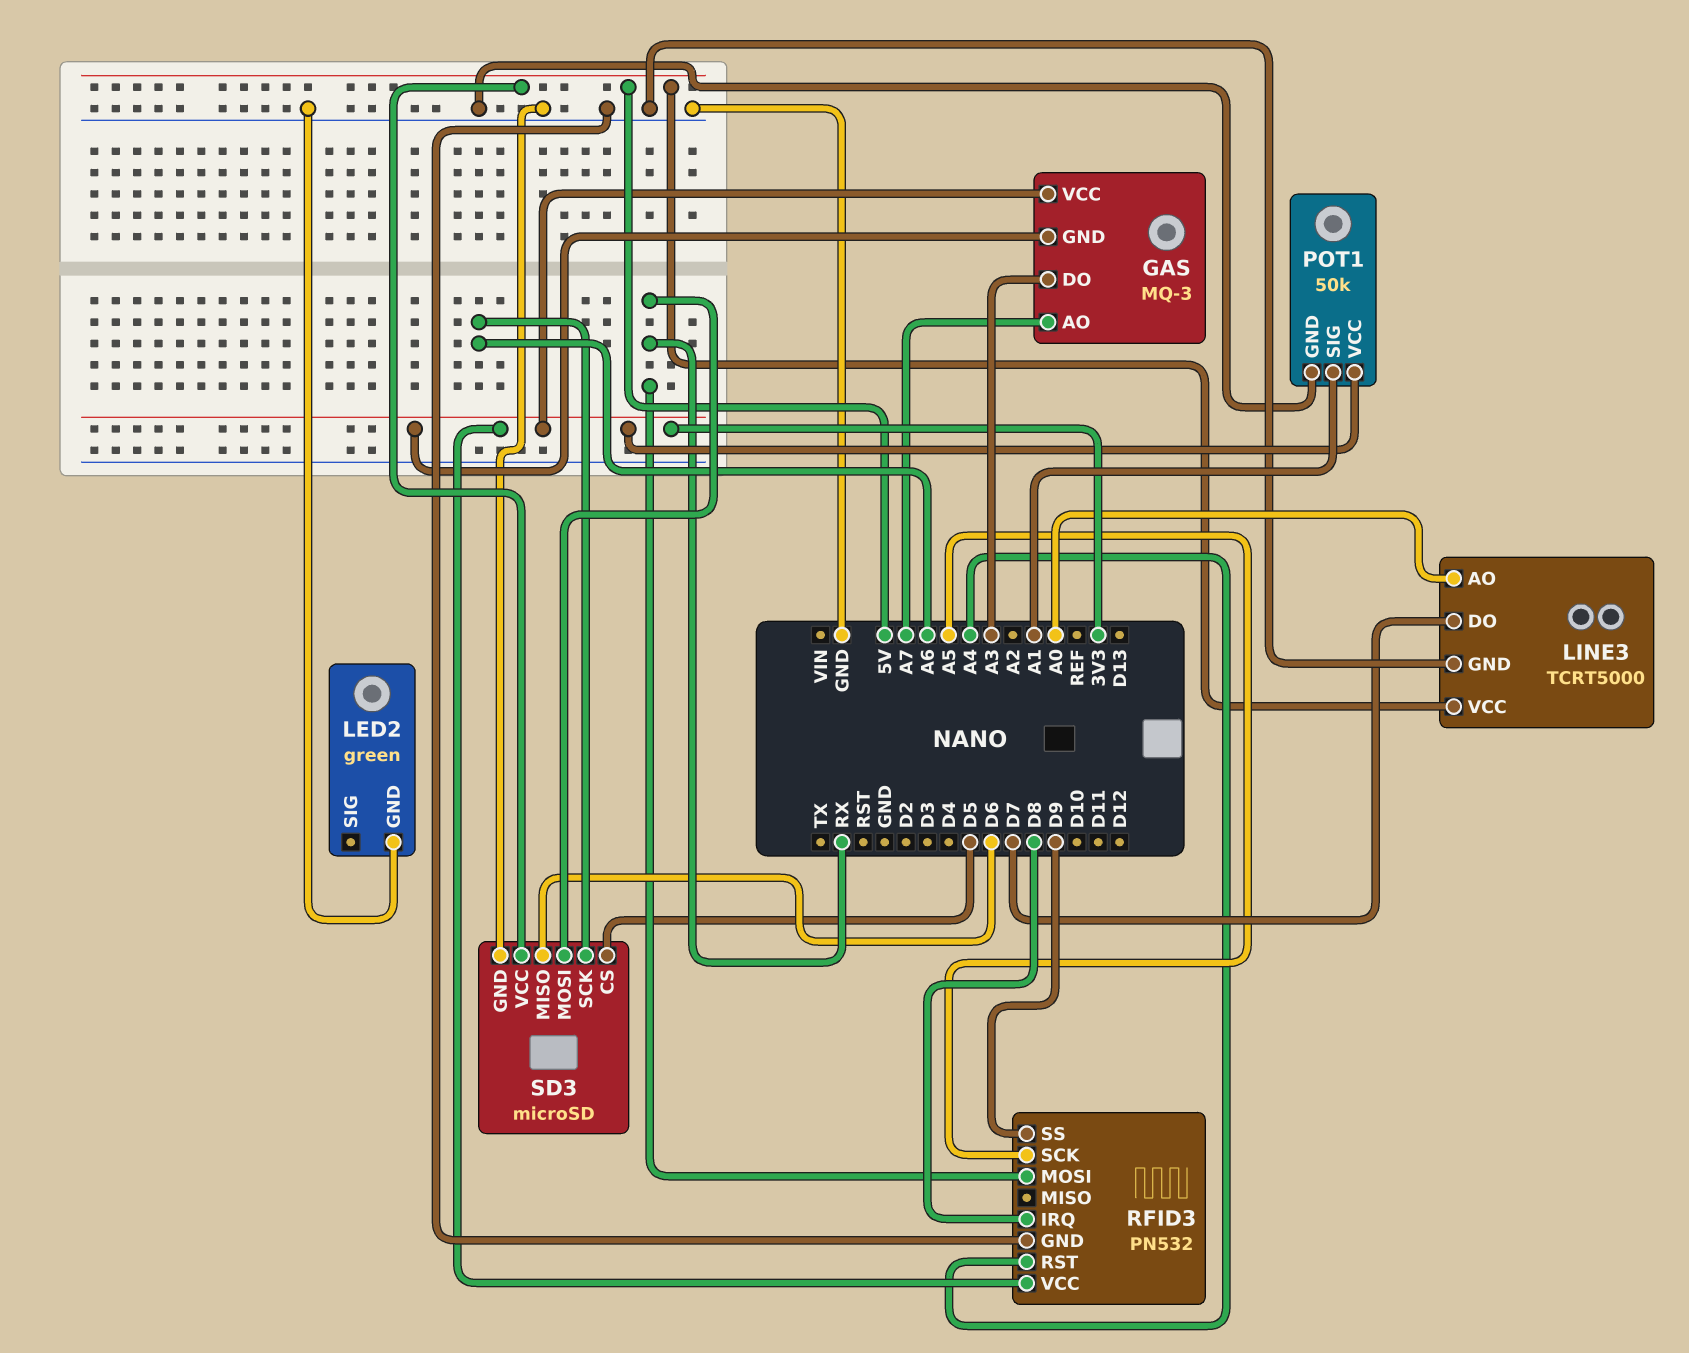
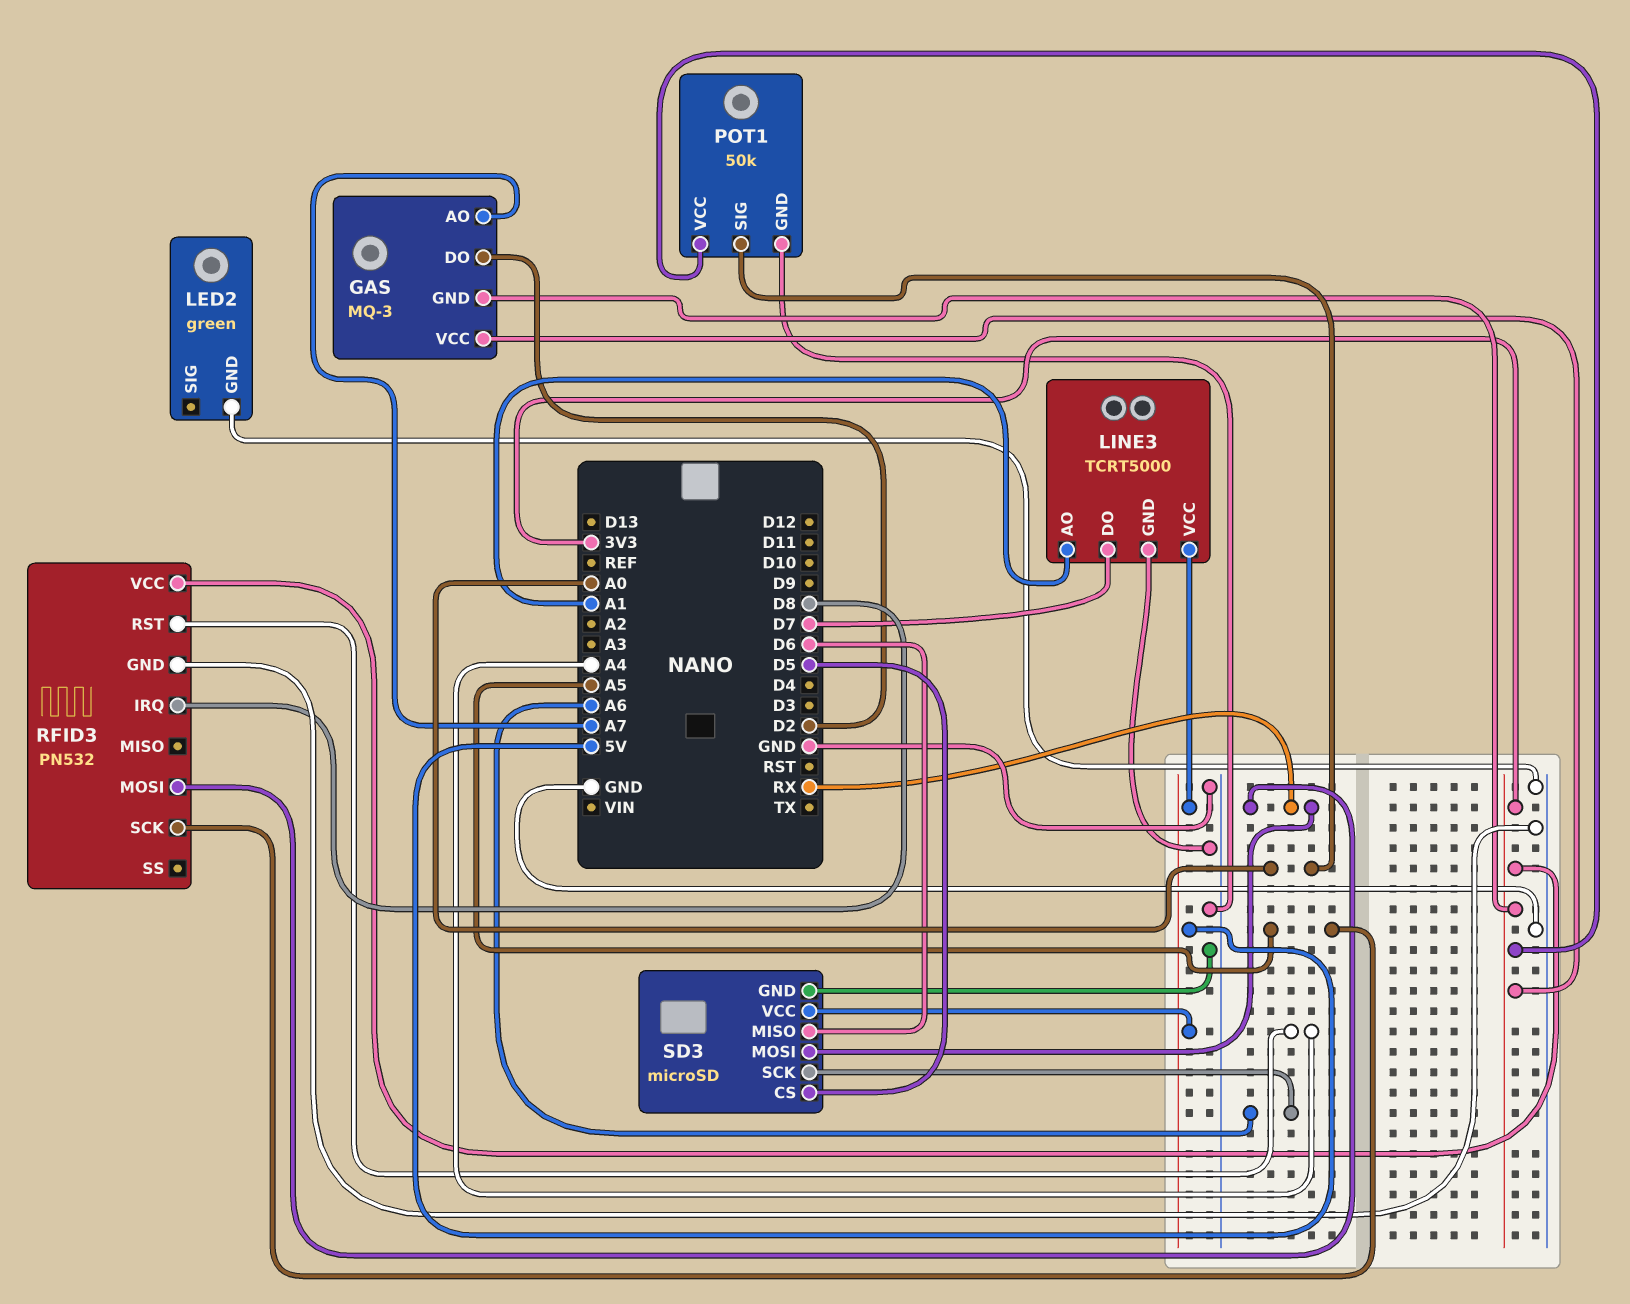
GAS pin DO: A3 -> D2
LINE3 pin AO: A0 -> A1
POT1 pin SIG: A1 -> A0
RFID3 pin SS: D9 -> none

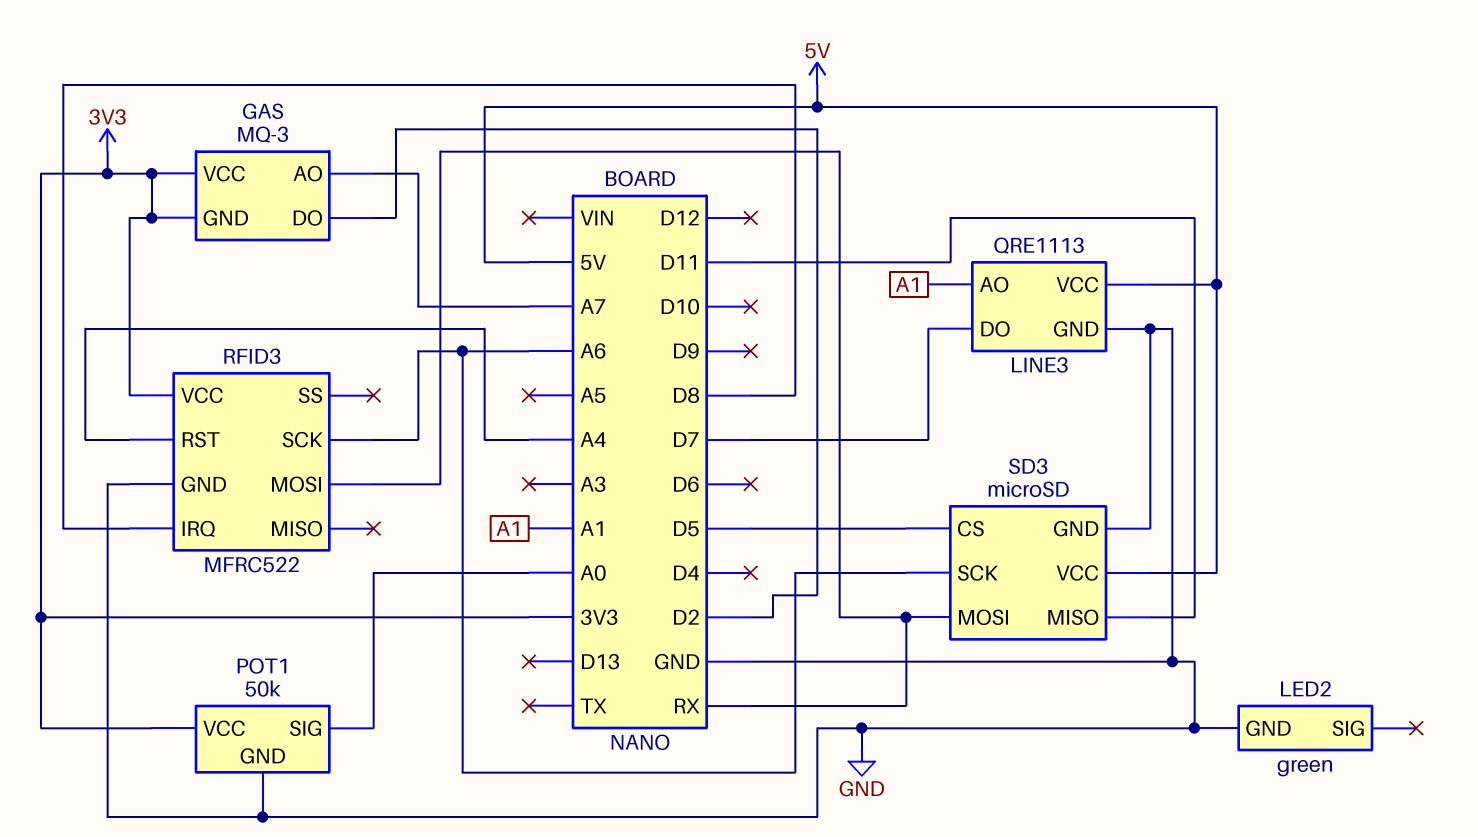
LINE3: TCRT5000 -> QRE1113
RFID3: PN532 -> MFRC522
RFID3 pin SCK: A5 -> A6
SD3 pin MISO: D6 -> D11

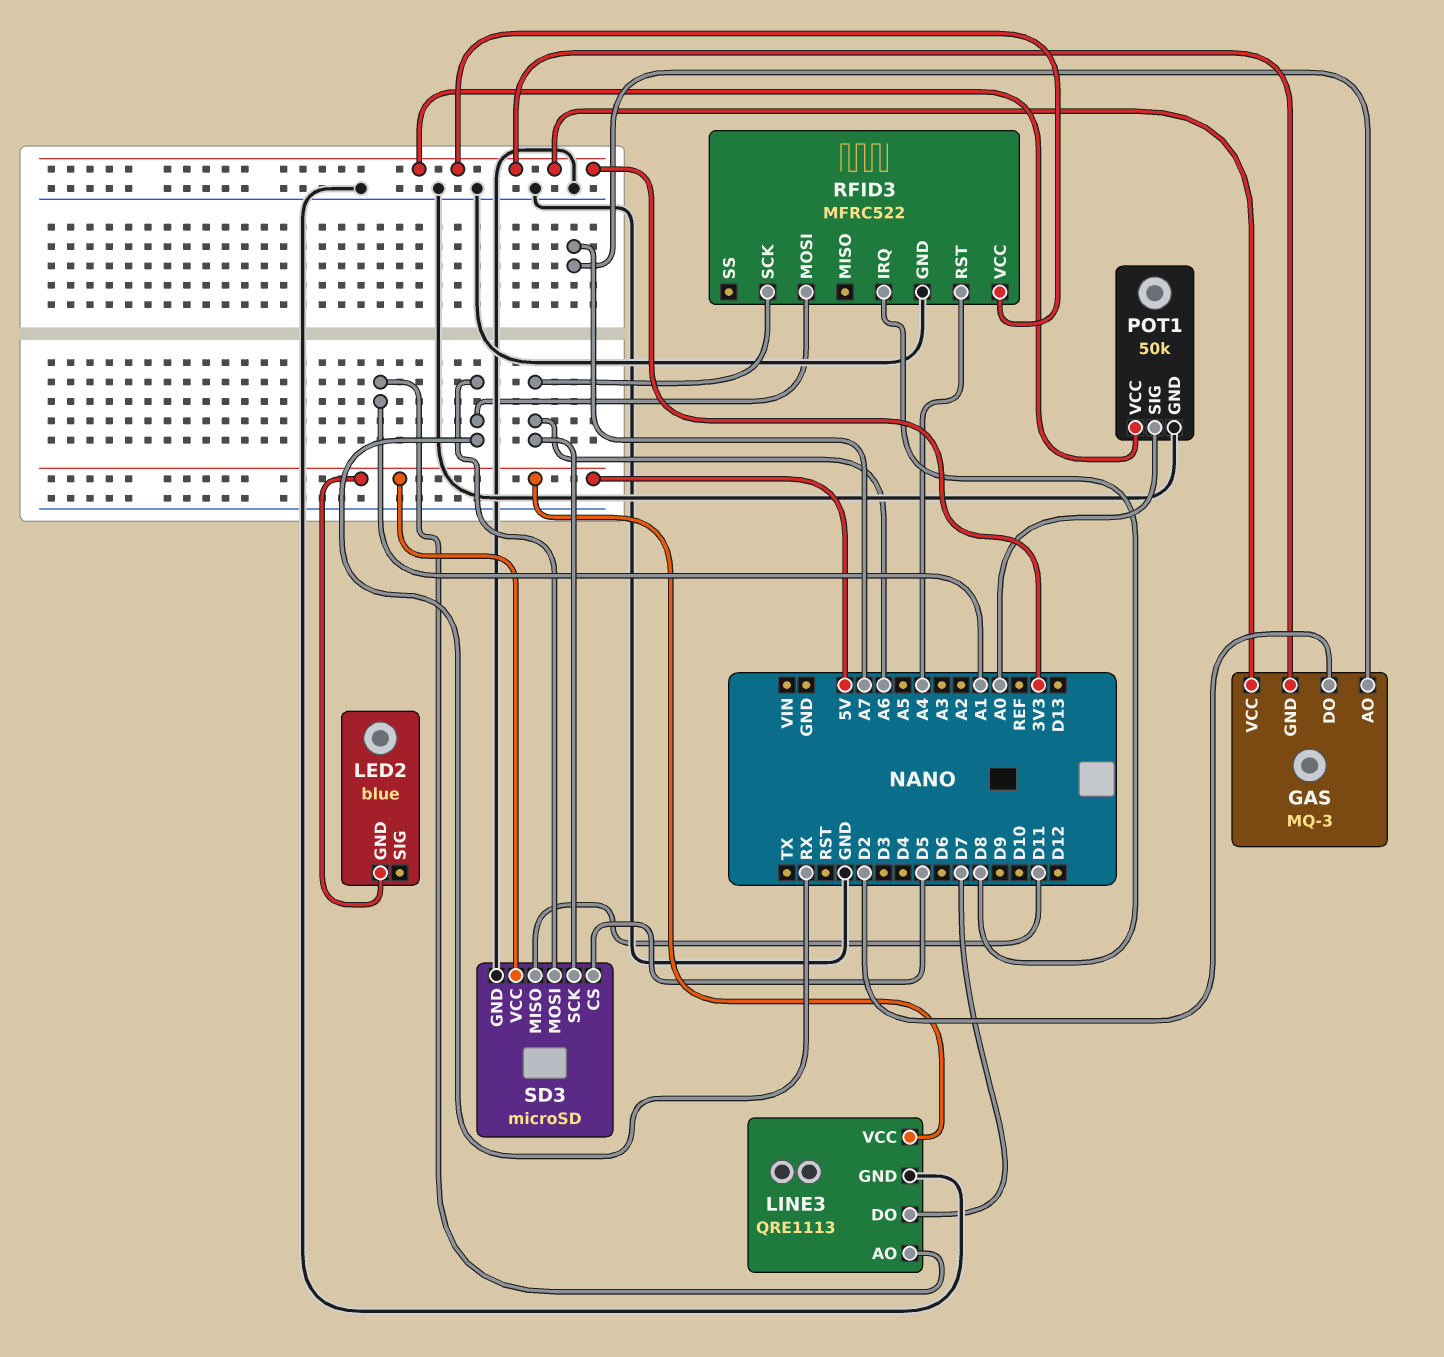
LED2: green -> blue
LED2 pin GND: GND -> 5V

